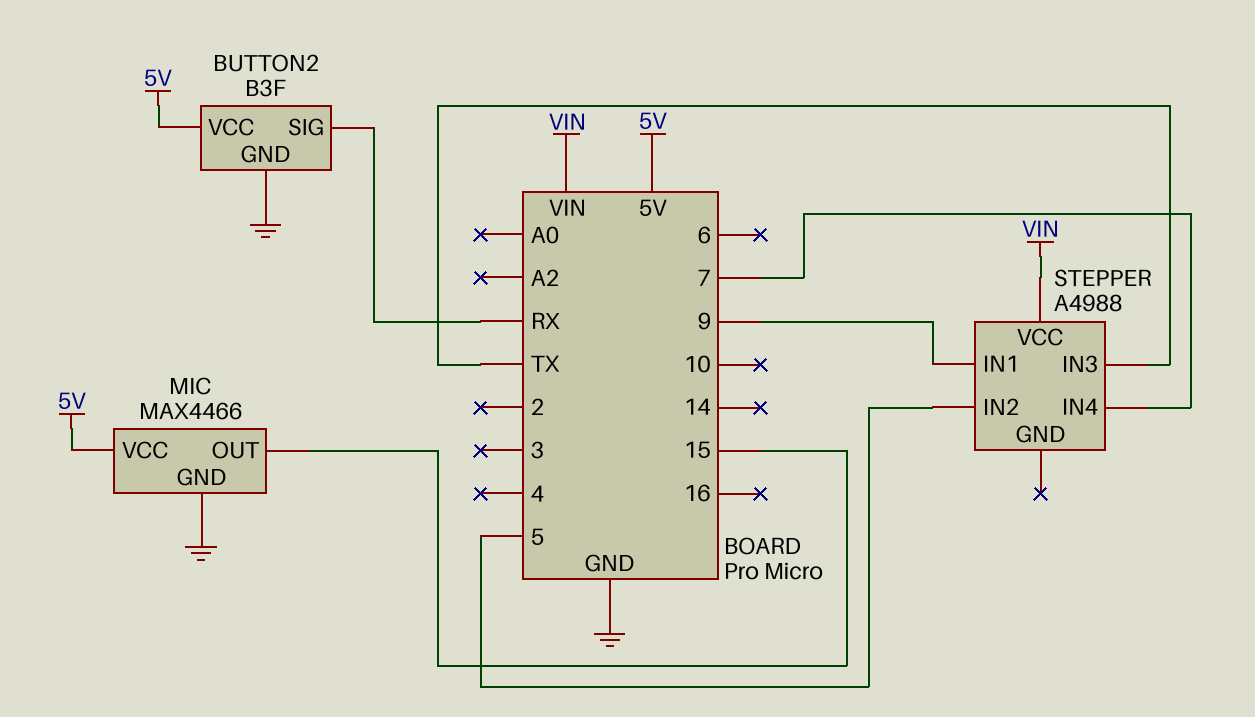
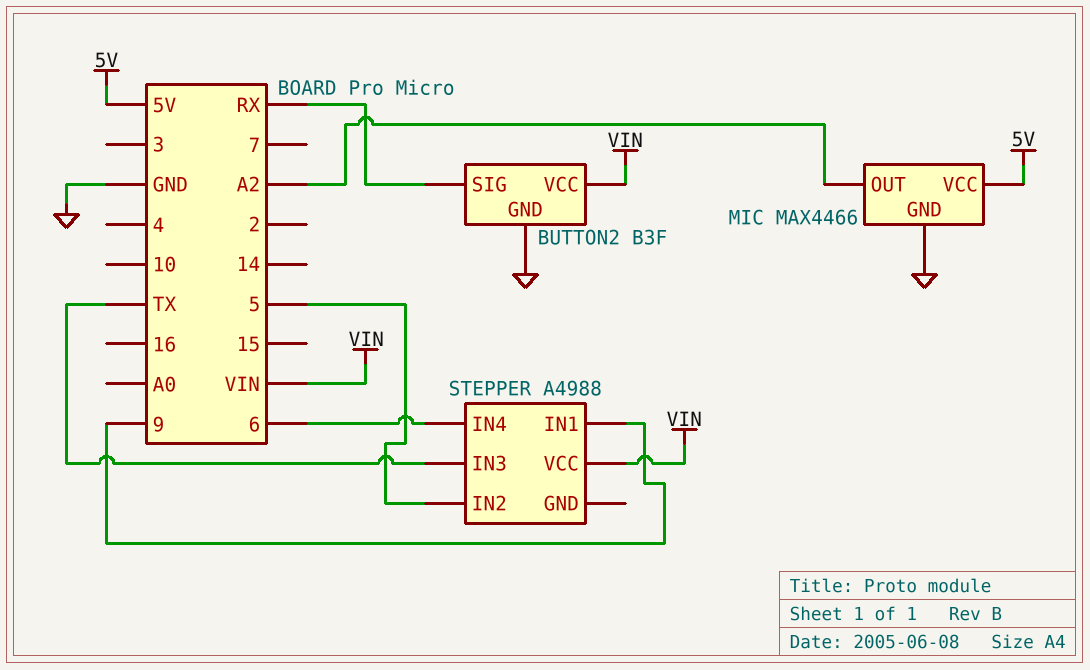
BUTTON2 pin VCC: 5V -> VIN
MIC pin OUT: 15 -> A2
STEPPER pin IN4: 7 -> 6

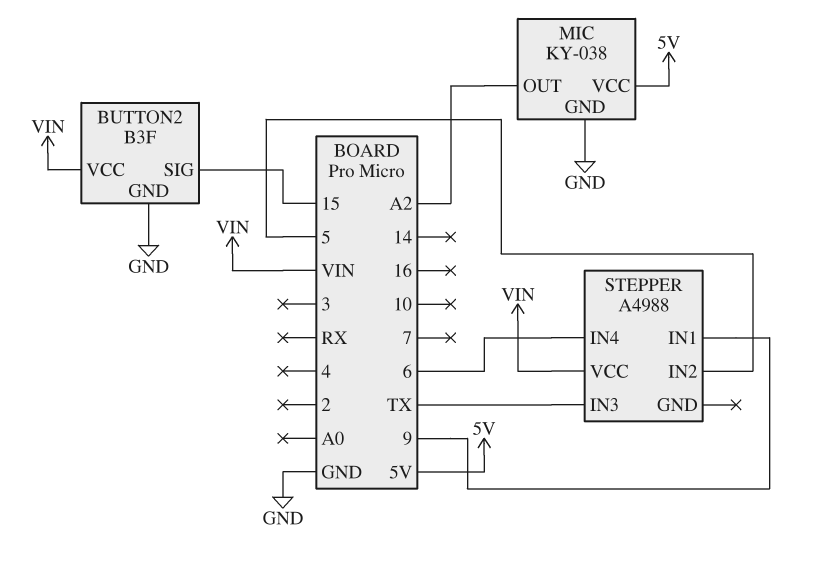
BUTTON2 pin SIG: RX -> 15
MIC: MAX4466 -> KY-038

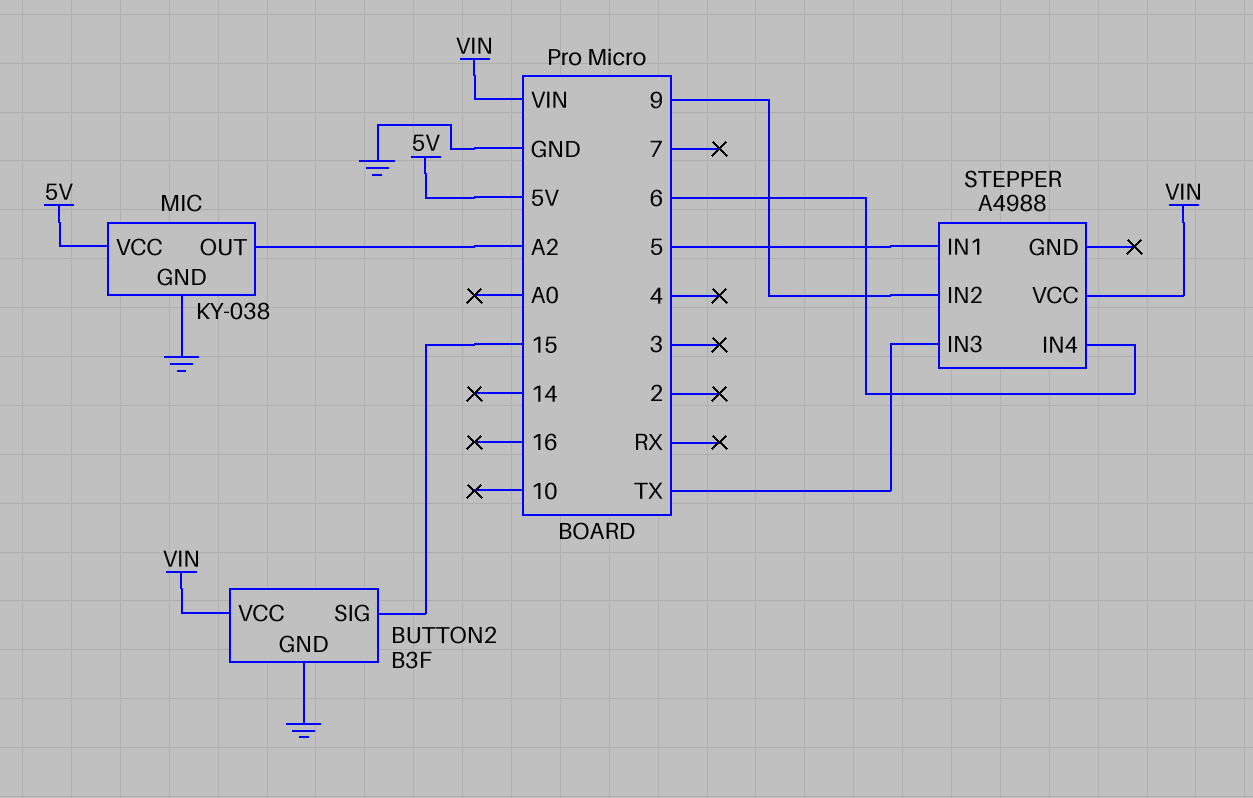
STEPPER pin IN1: 9 -> 5
STEPPER pin IN2: 5 -> 9

